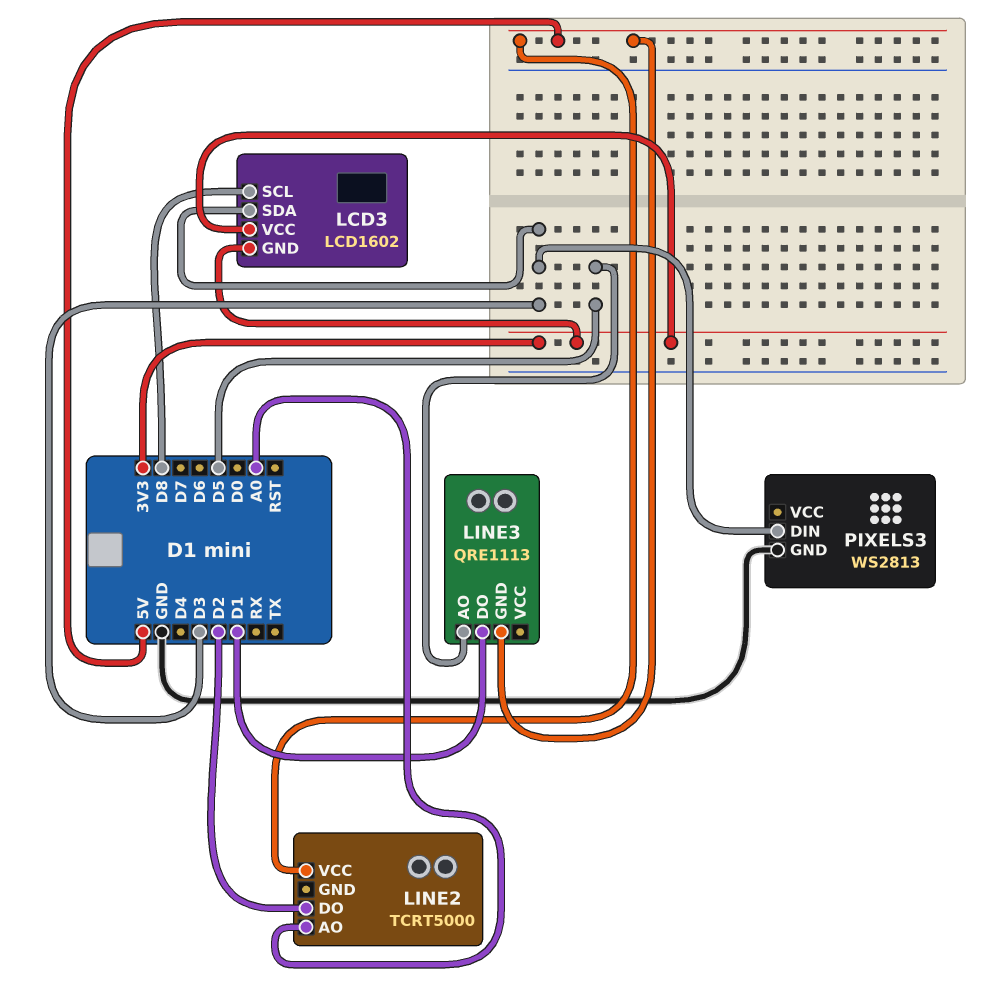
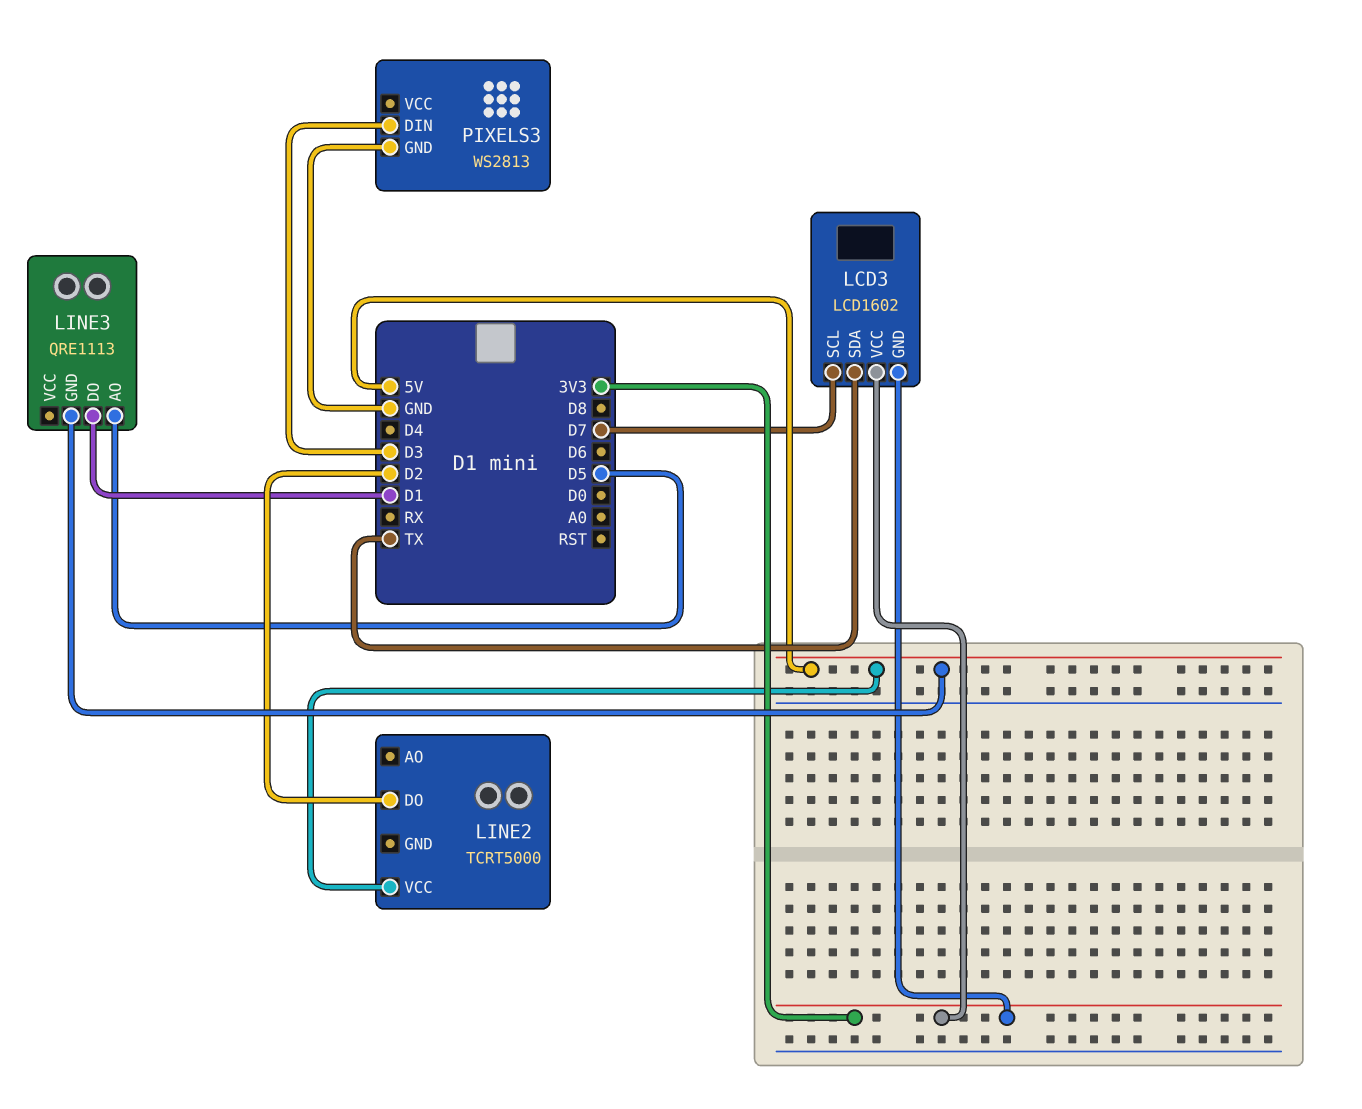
LCD3 pin SCL: D8 -> D7
LCD3 pin SDA: D3 -> TX
LINE2 pin AO: A0 -> none

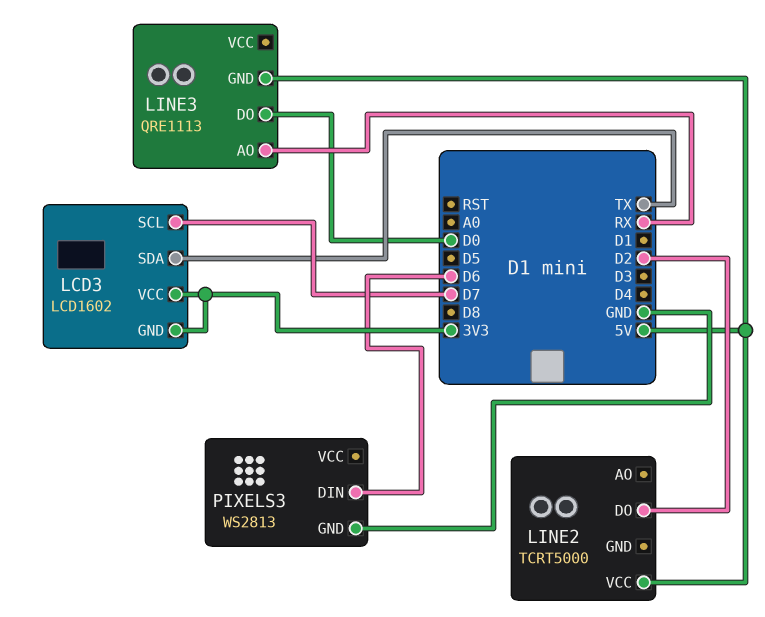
LINE3 pin AO: D5 -> RX
LINE3 pin DO: D1 -> D0
PIXELS3 pin DIN: D3 -> D6

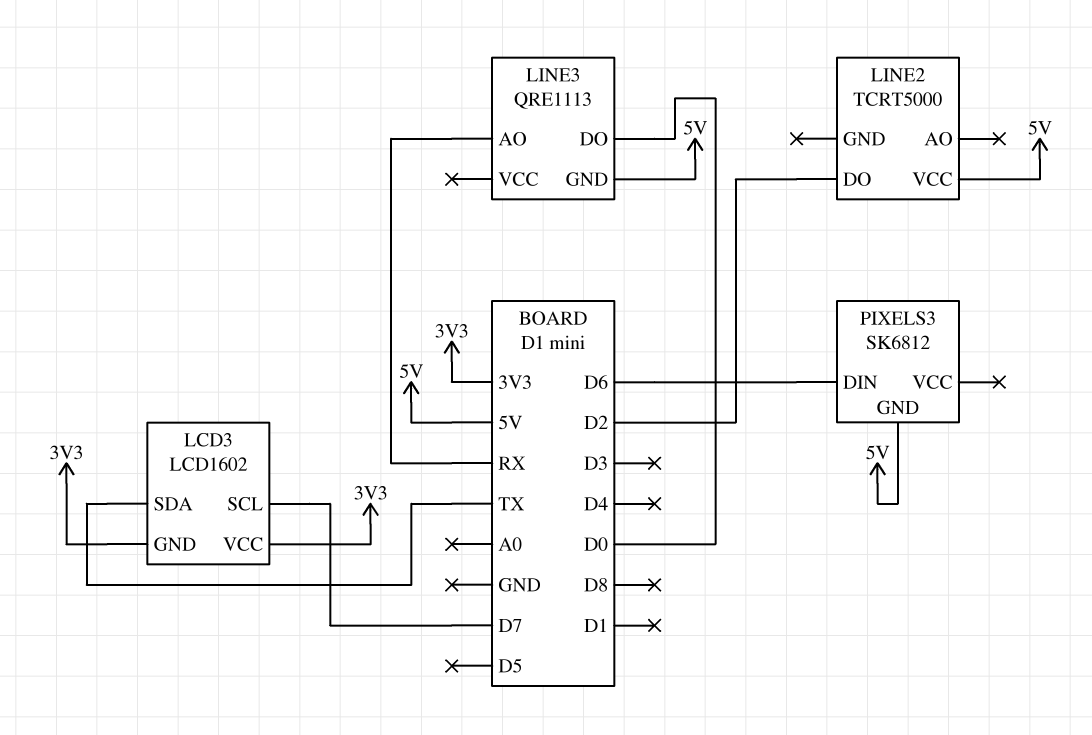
PIXELS3: WS2813 -> SK6812
PIXELS3 pin GND: GND -> 5V

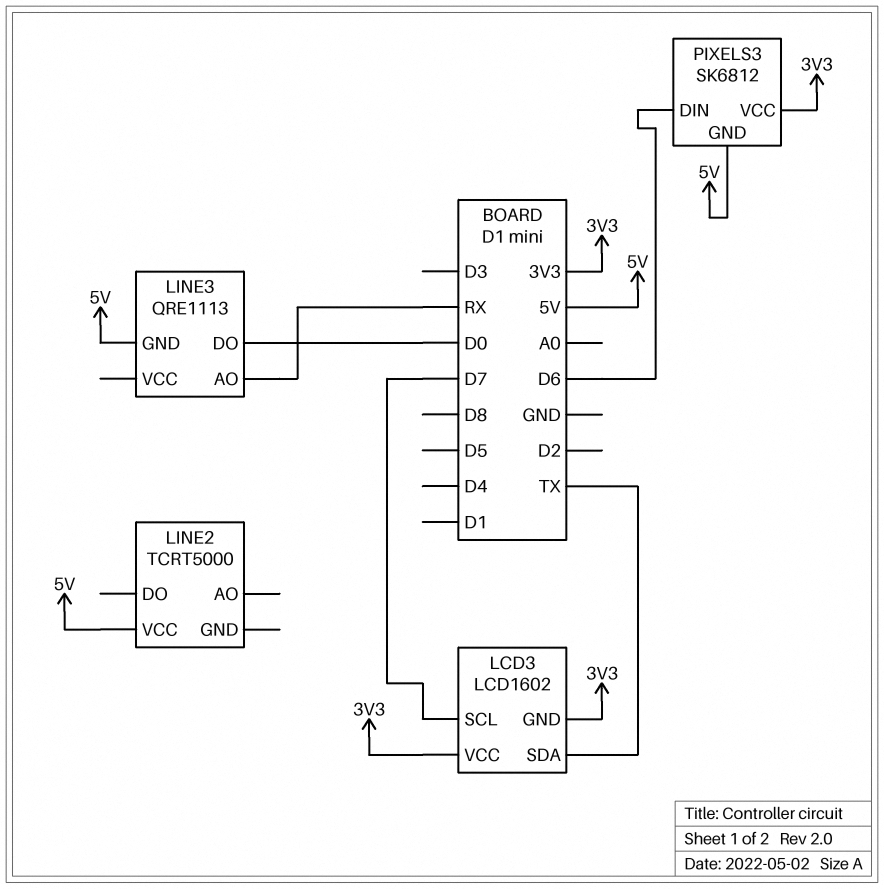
LINE2 pin DO: D2 -> none
PIXELS3 pin VCC: none -> 3V3

